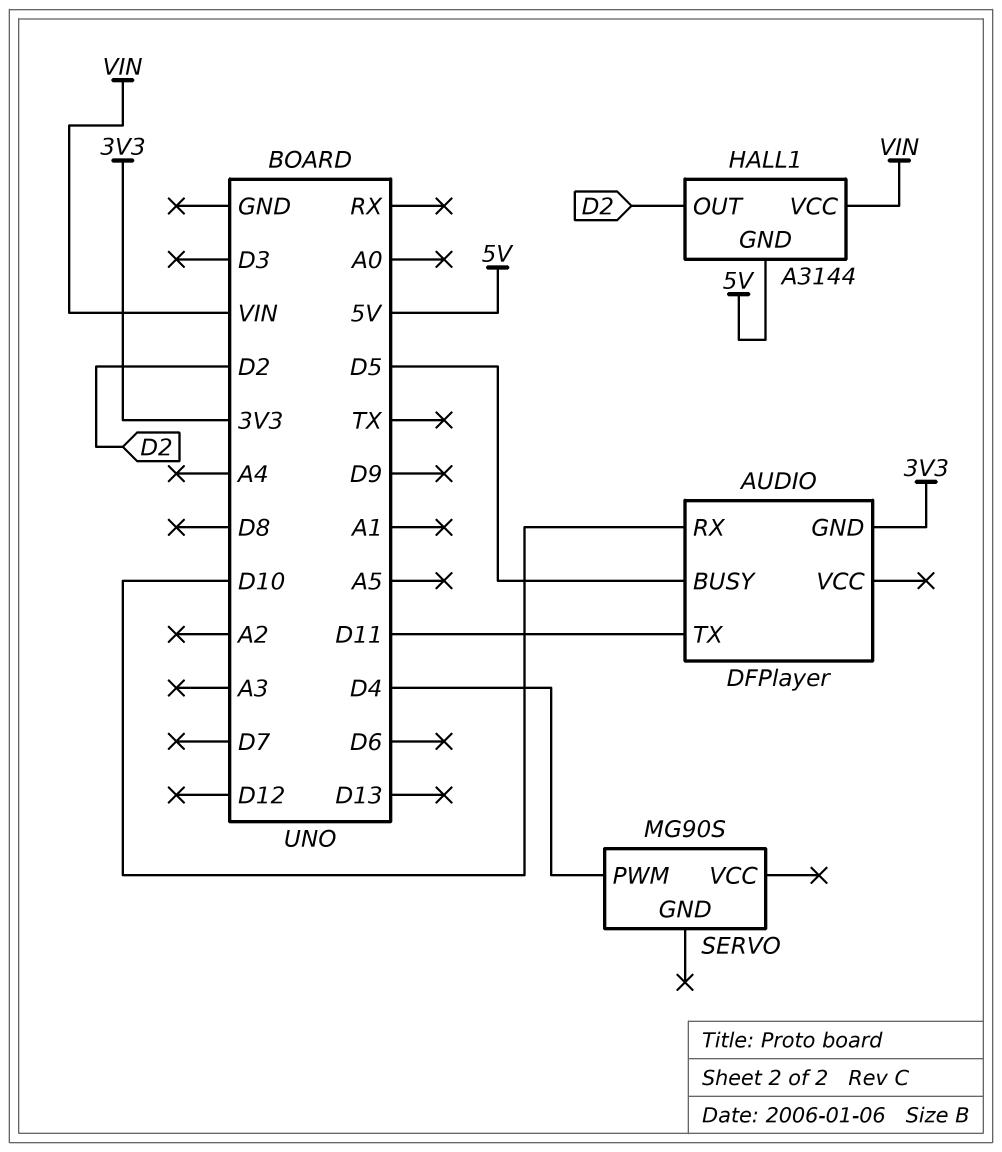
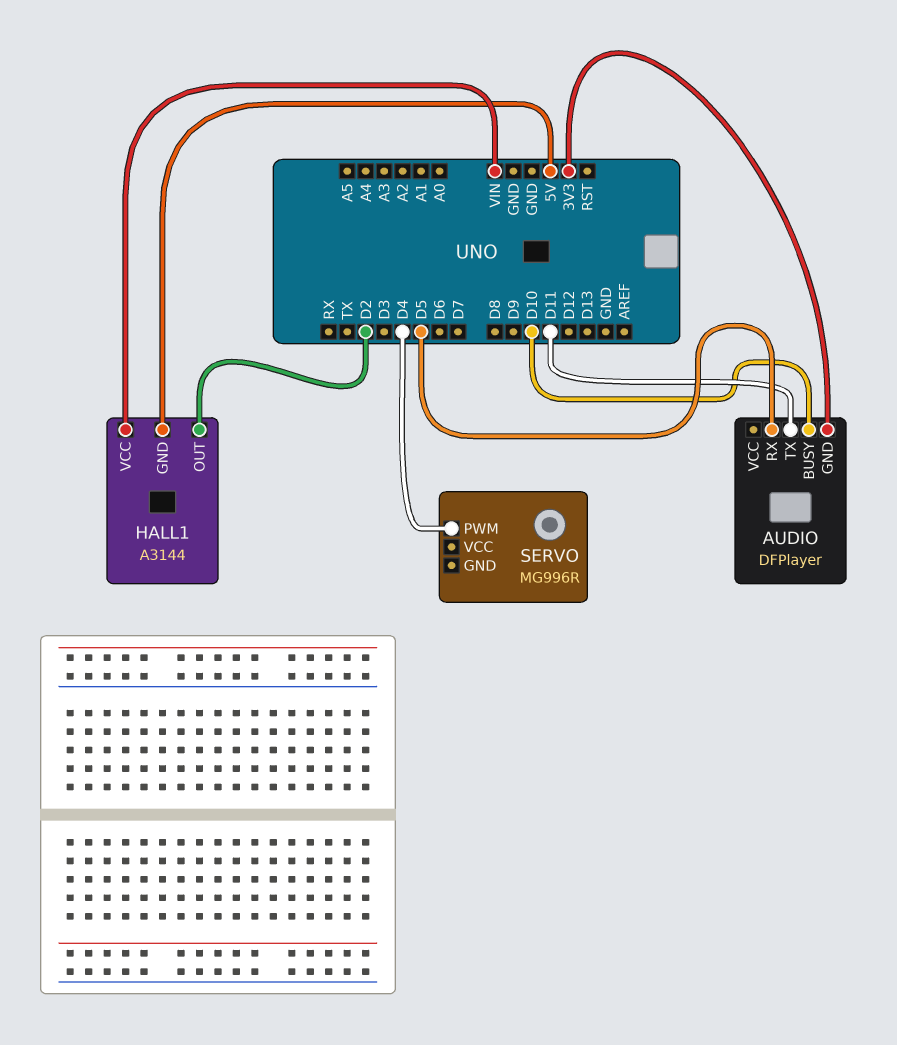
AUDIO pin BUSY: D5 -> D10
AUDIO pin RX: D10 -> D5
SERVO: MG90S -> MG996R

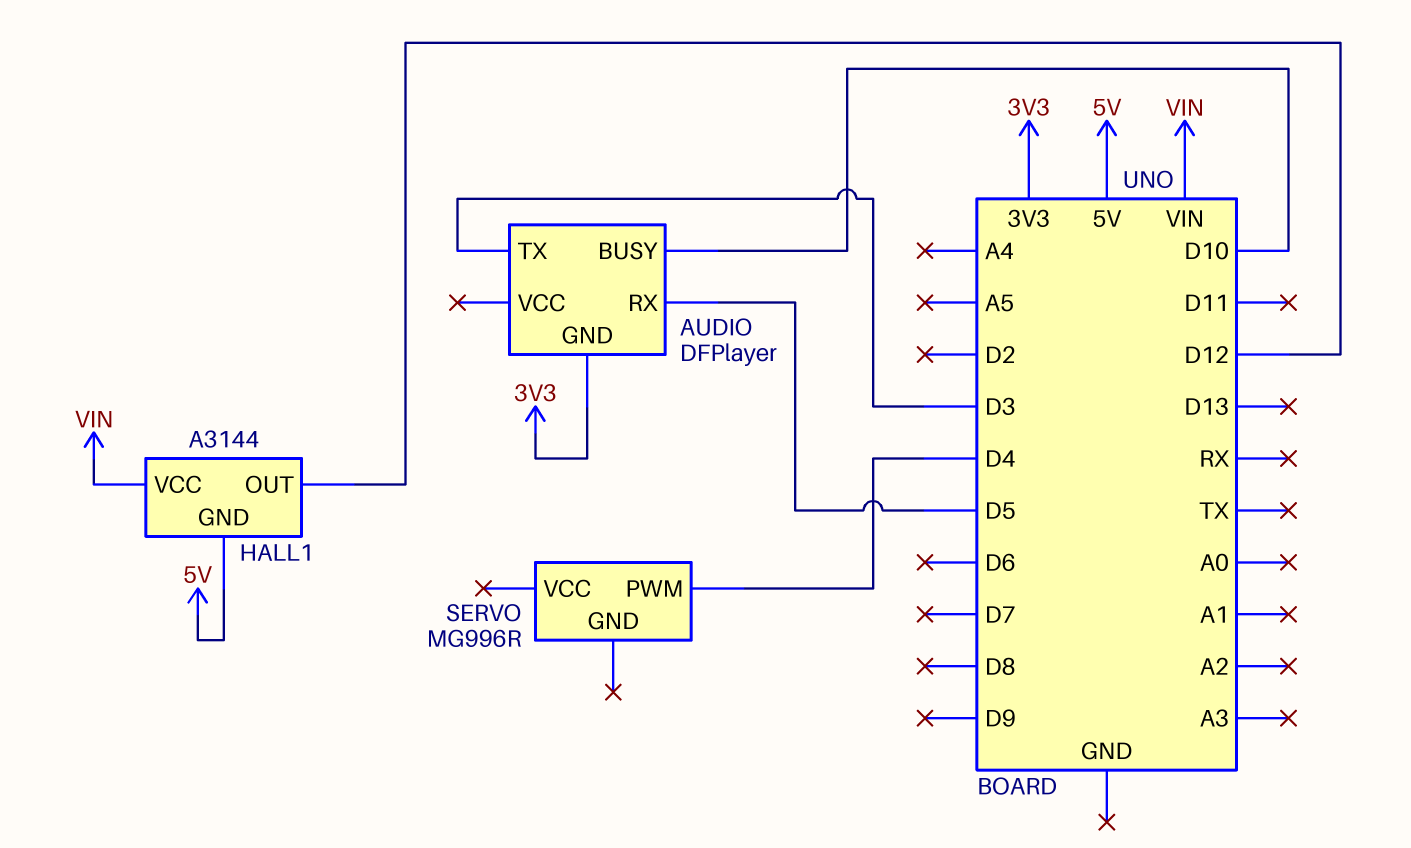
AUDIO pin TX: D11 -> D3
HALL1 pin OUT: D2 -> D12

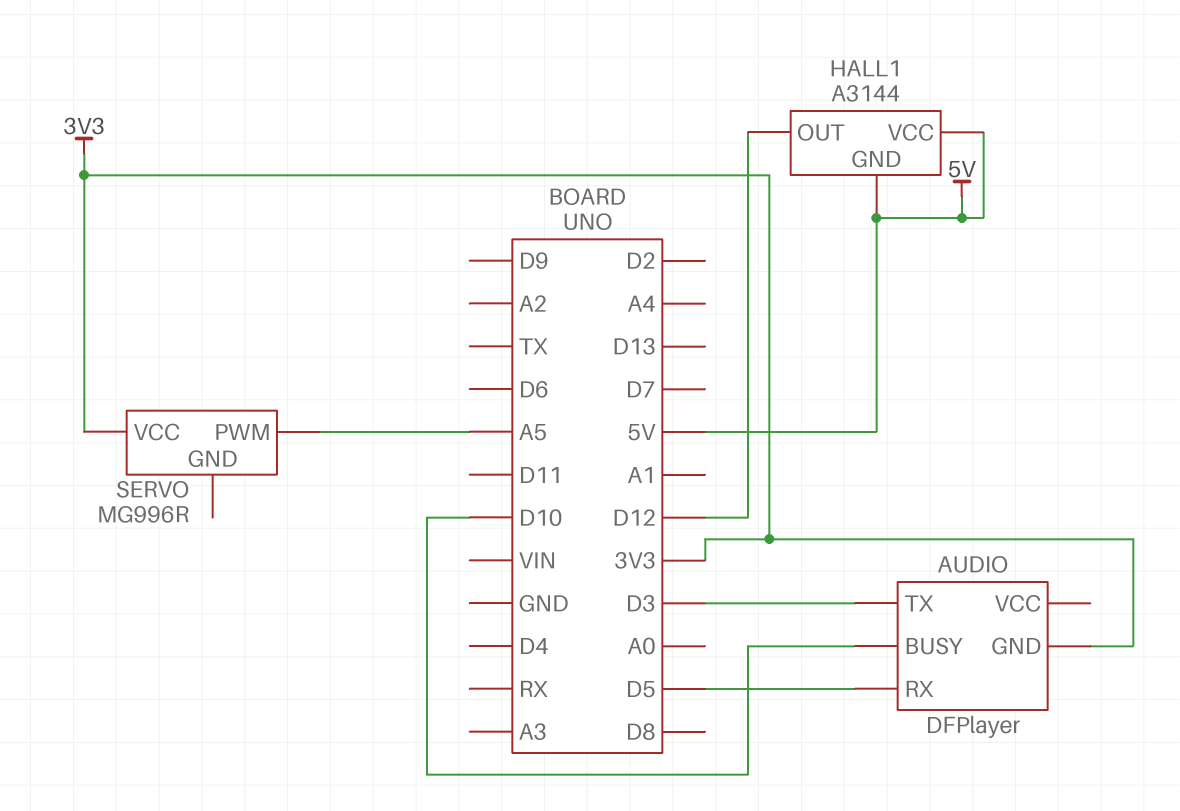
HALL1 pin VCC: VIN -> 5V
SERVO pin PWM: D4 -> A5
SERVO pin VCC: none -> 3V3

